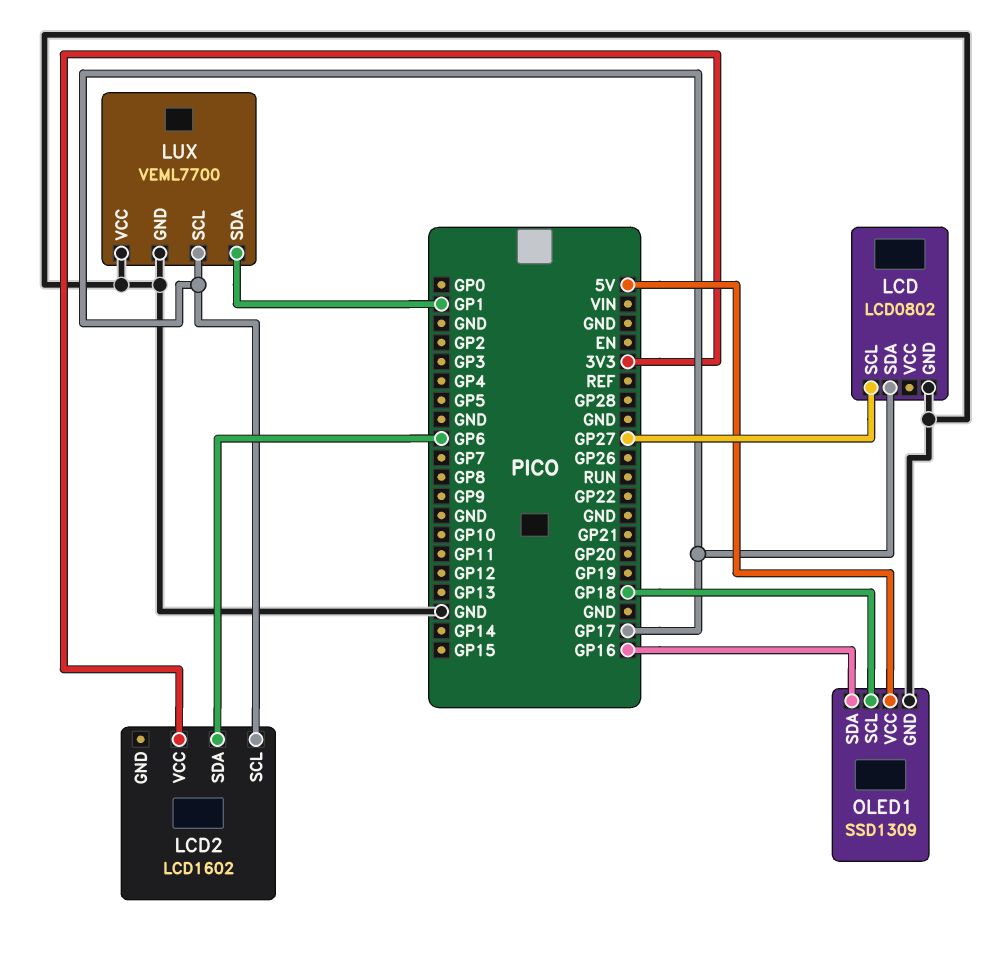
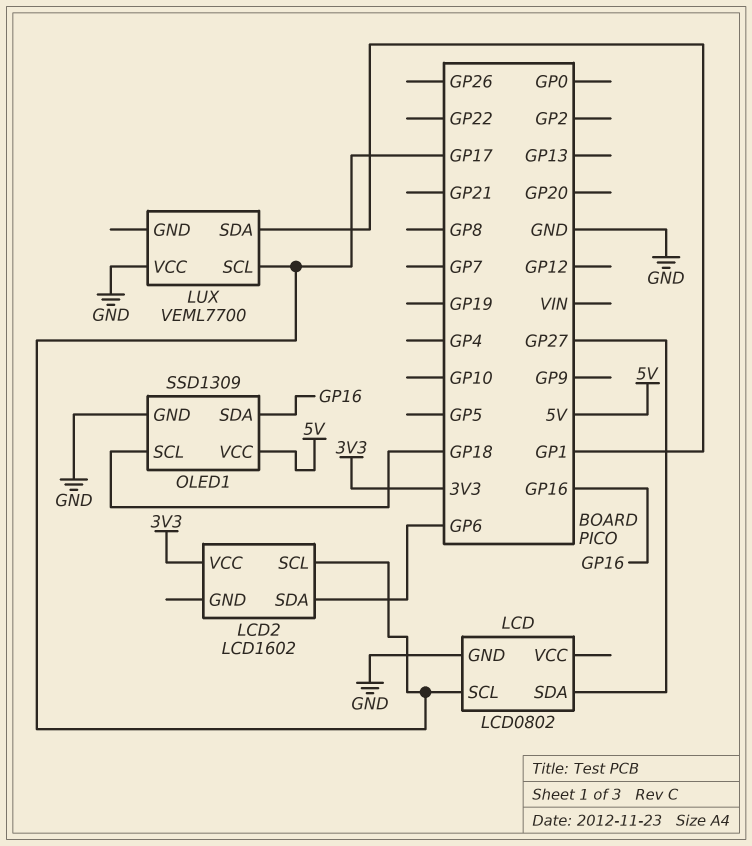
LCD pin SCL: GP27 -> GP17
LCD pin SDA: GP17 -> GP27
LUX pin GND: GND -> none

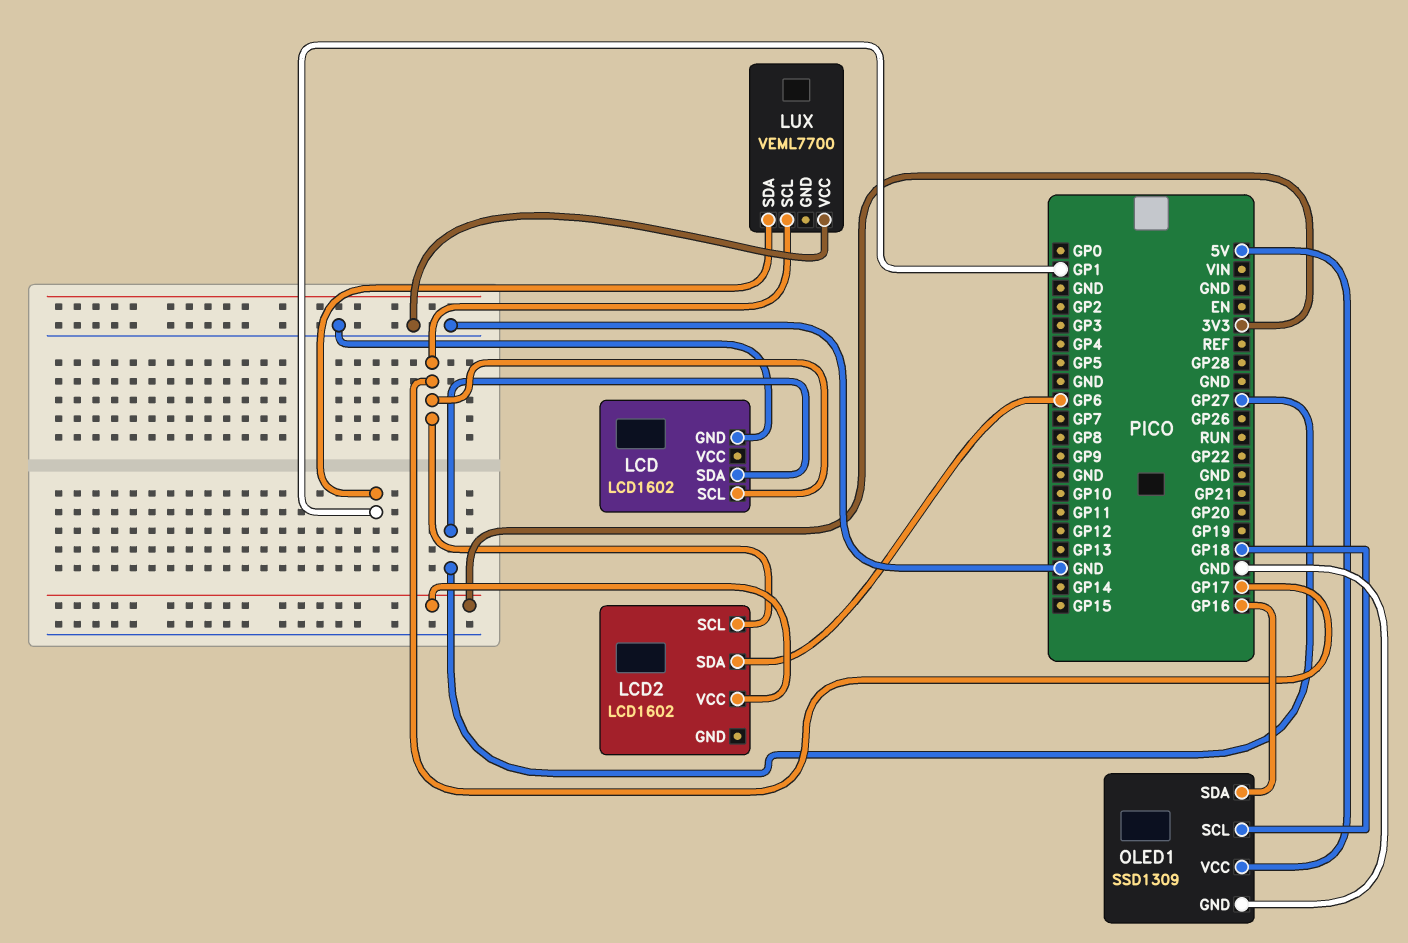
LCD: LCD0802 -> LCD1602

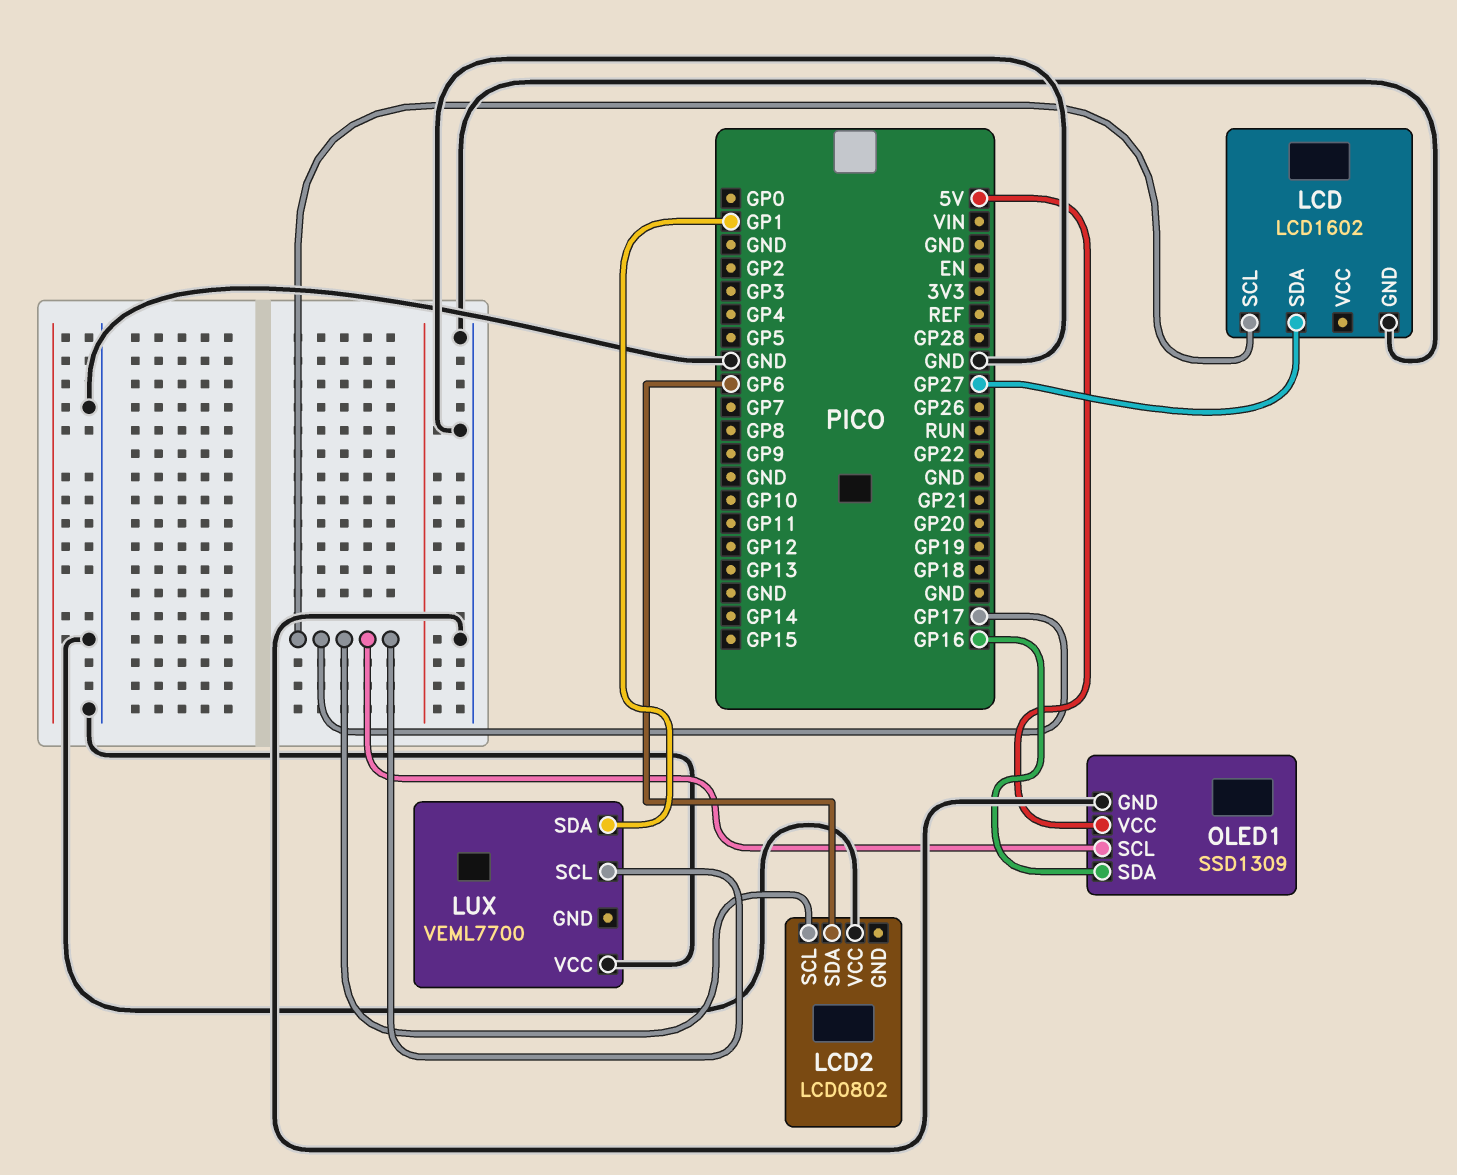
LCD2: LCD1602 -> LCD0802
LCD2 pin VCC: 3V3 -> GND
OLED1 pin SCL: GP18 -> GP17

